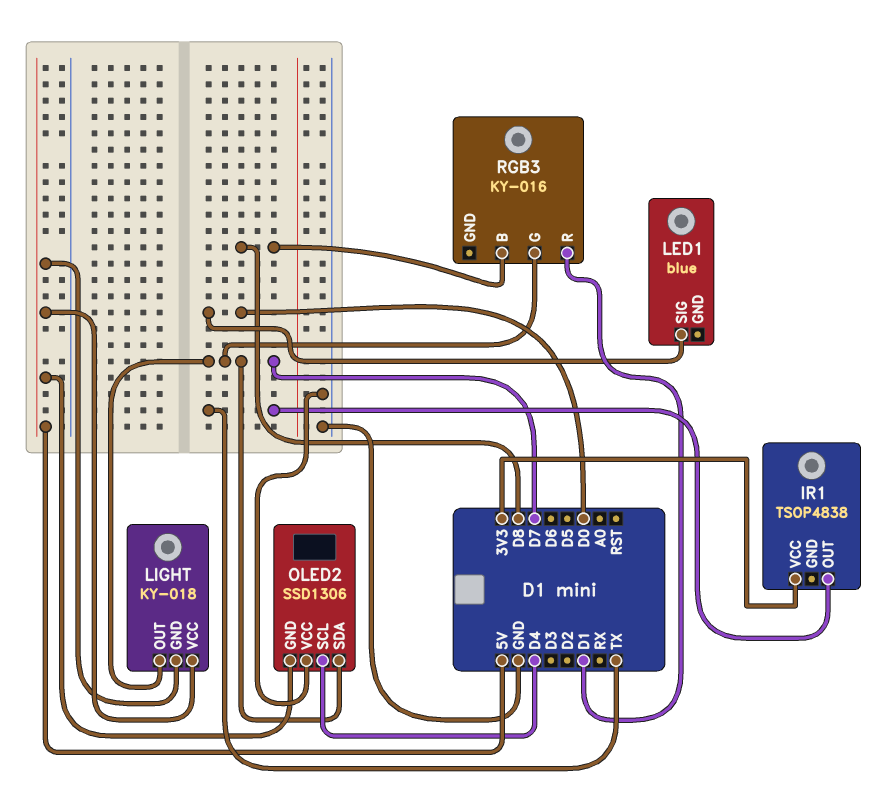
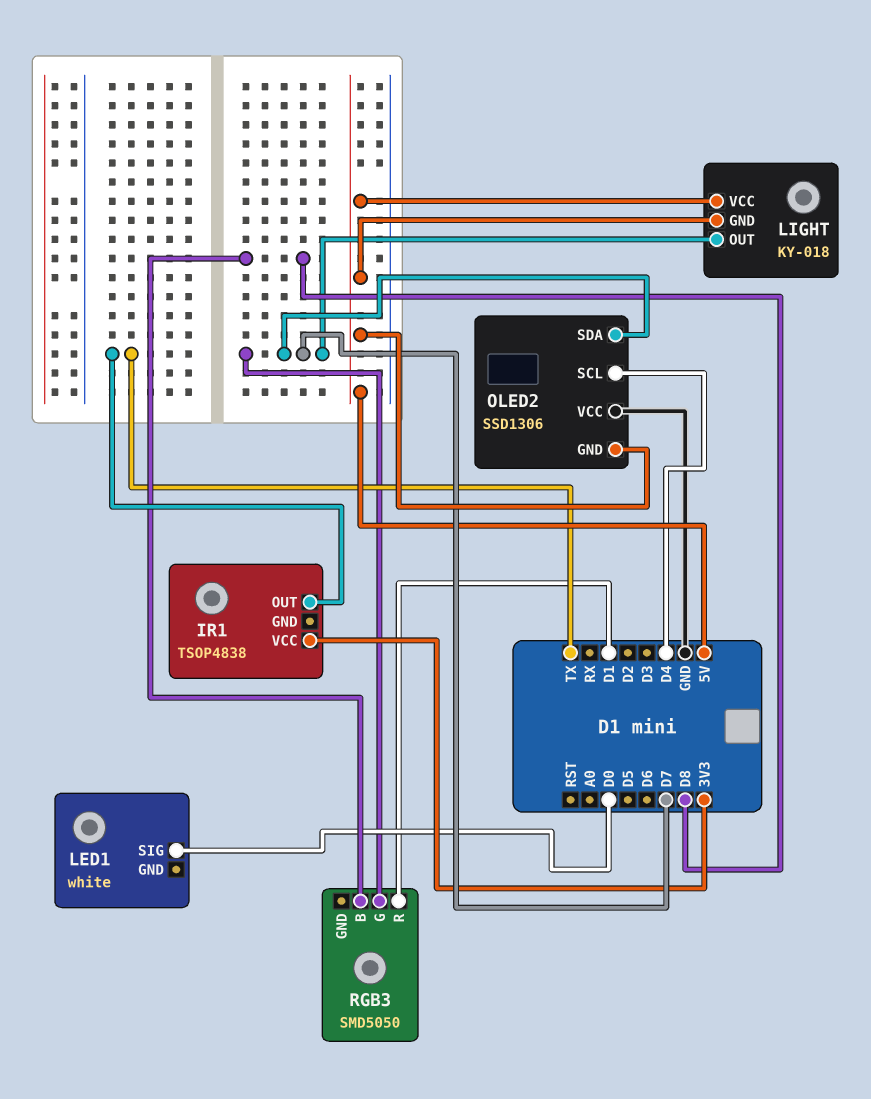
LED1: blue -> white
RGB3: KY-016 -> SMD5050

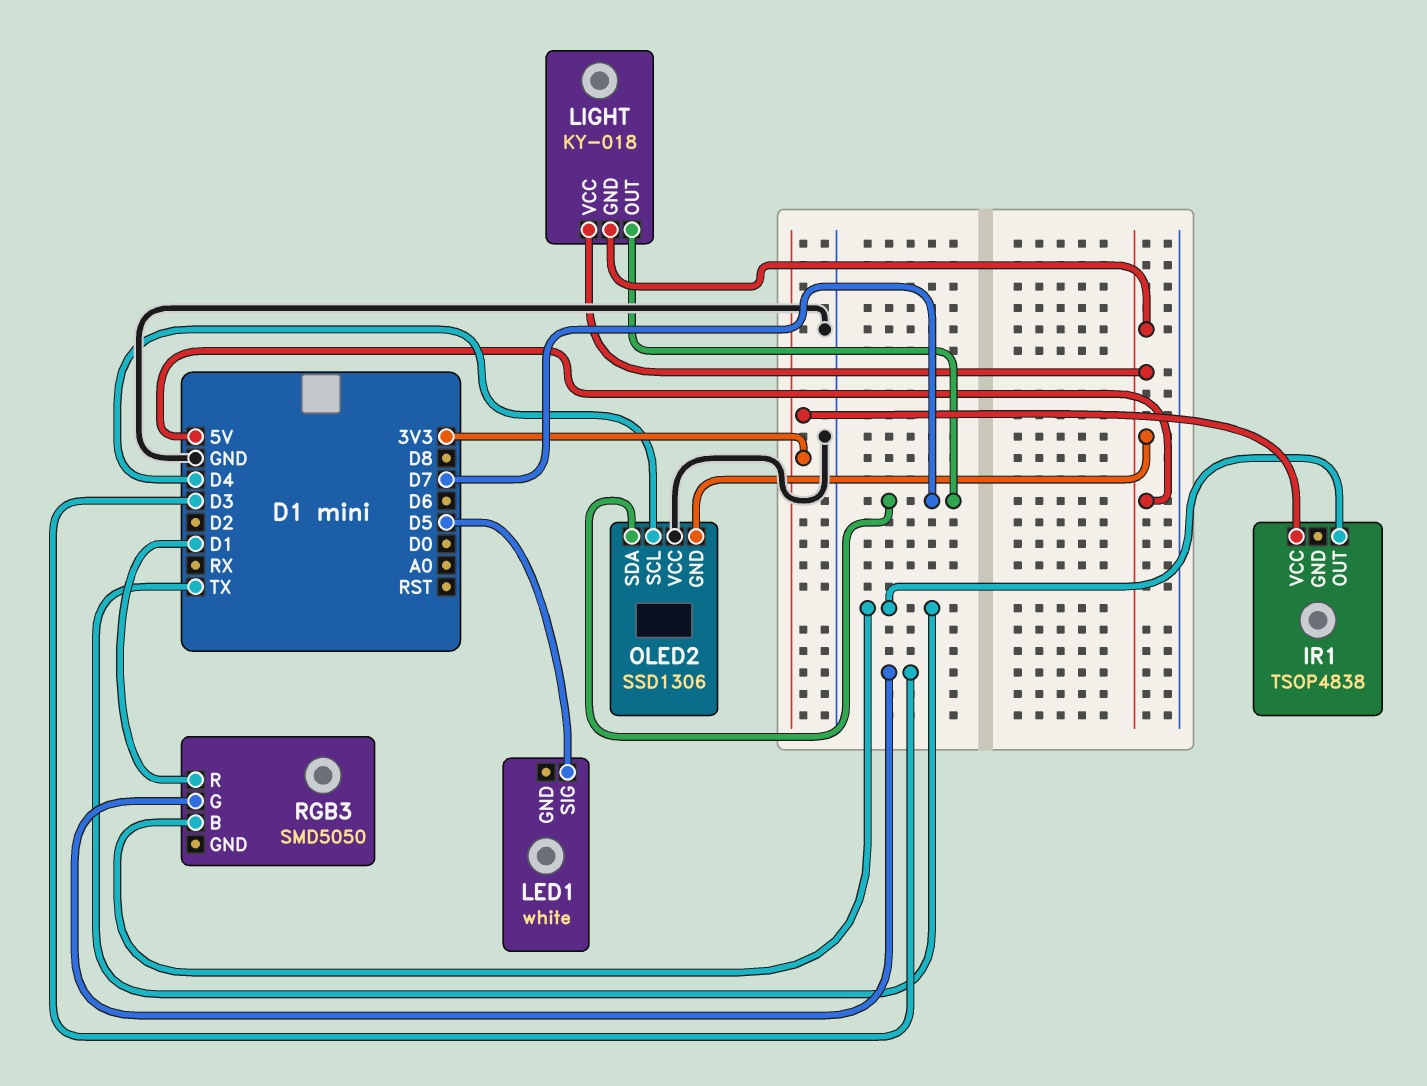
LED1 pin SIG: D0 -> D5
RGB3 pin B: D8 -> TX
RGB3 pin G: D7 -> D3

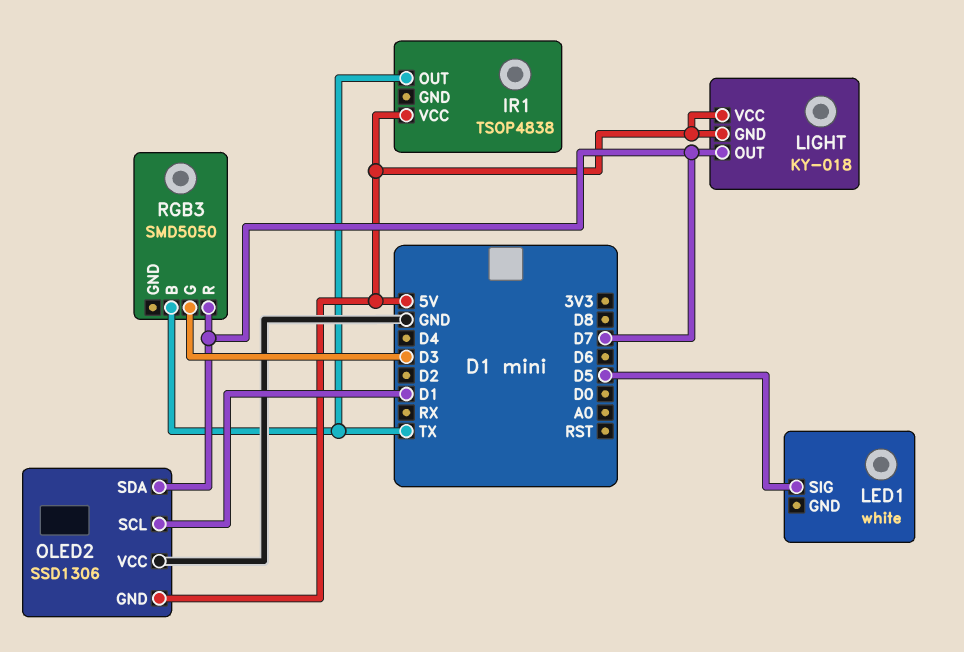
IR1 pin VCC: 3V3 -> 5V
OLED2 pin SCL: D4 -> D1
RGB3 pin R: D1 -> D7

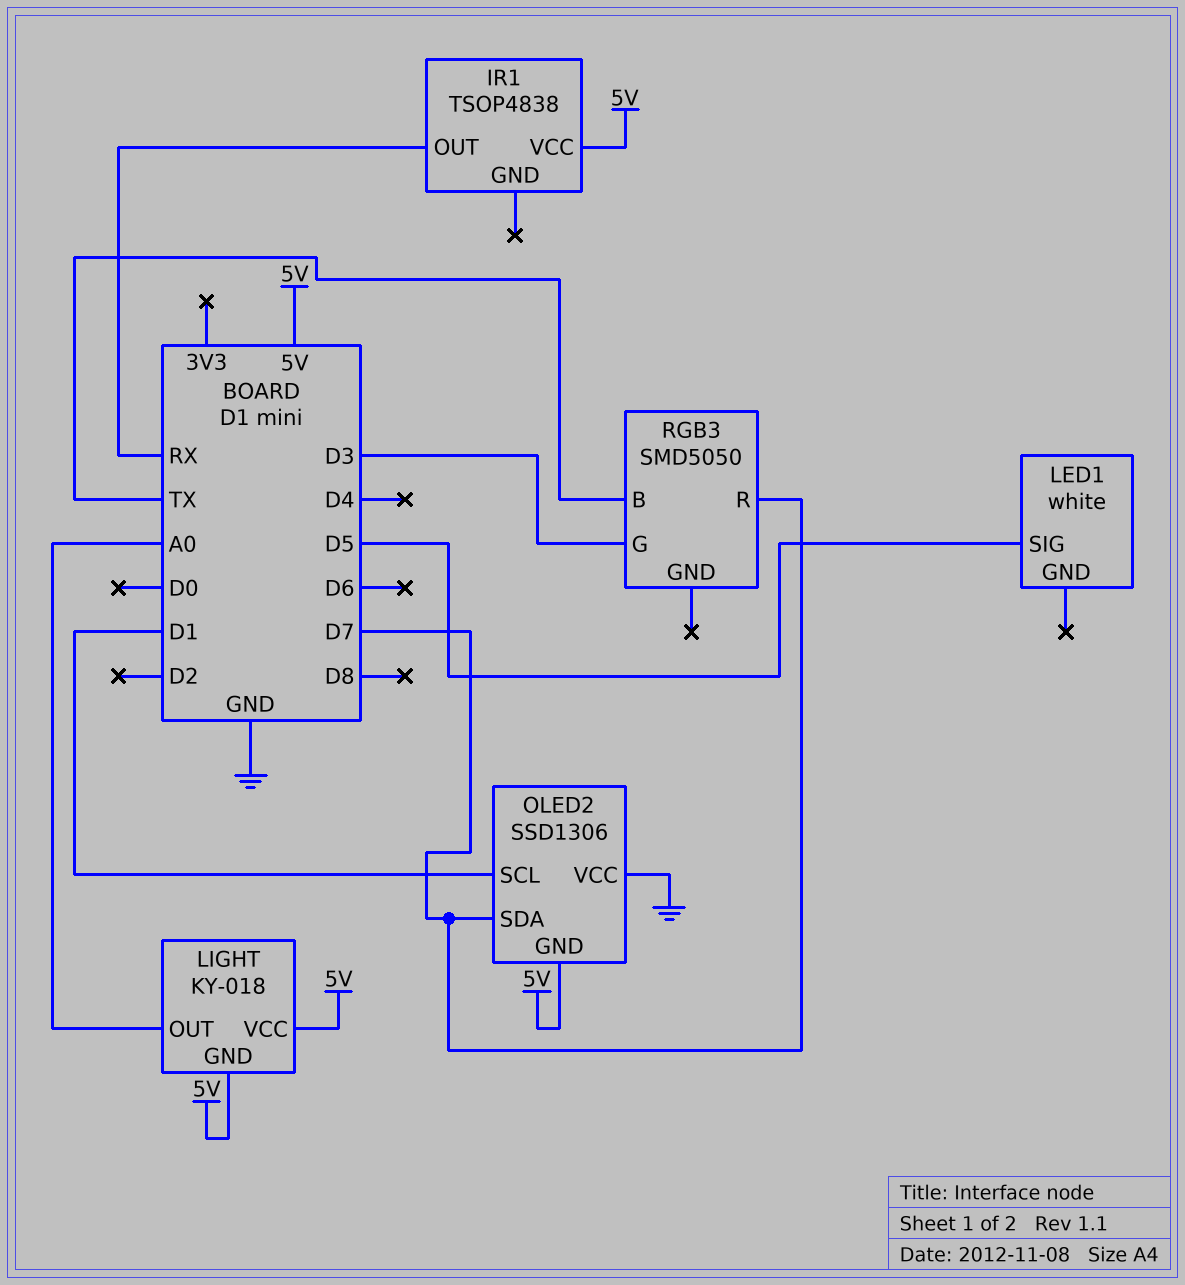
IR1 pin OUT: TX -> RX
LIGHT pin OUT: D7 -> A0

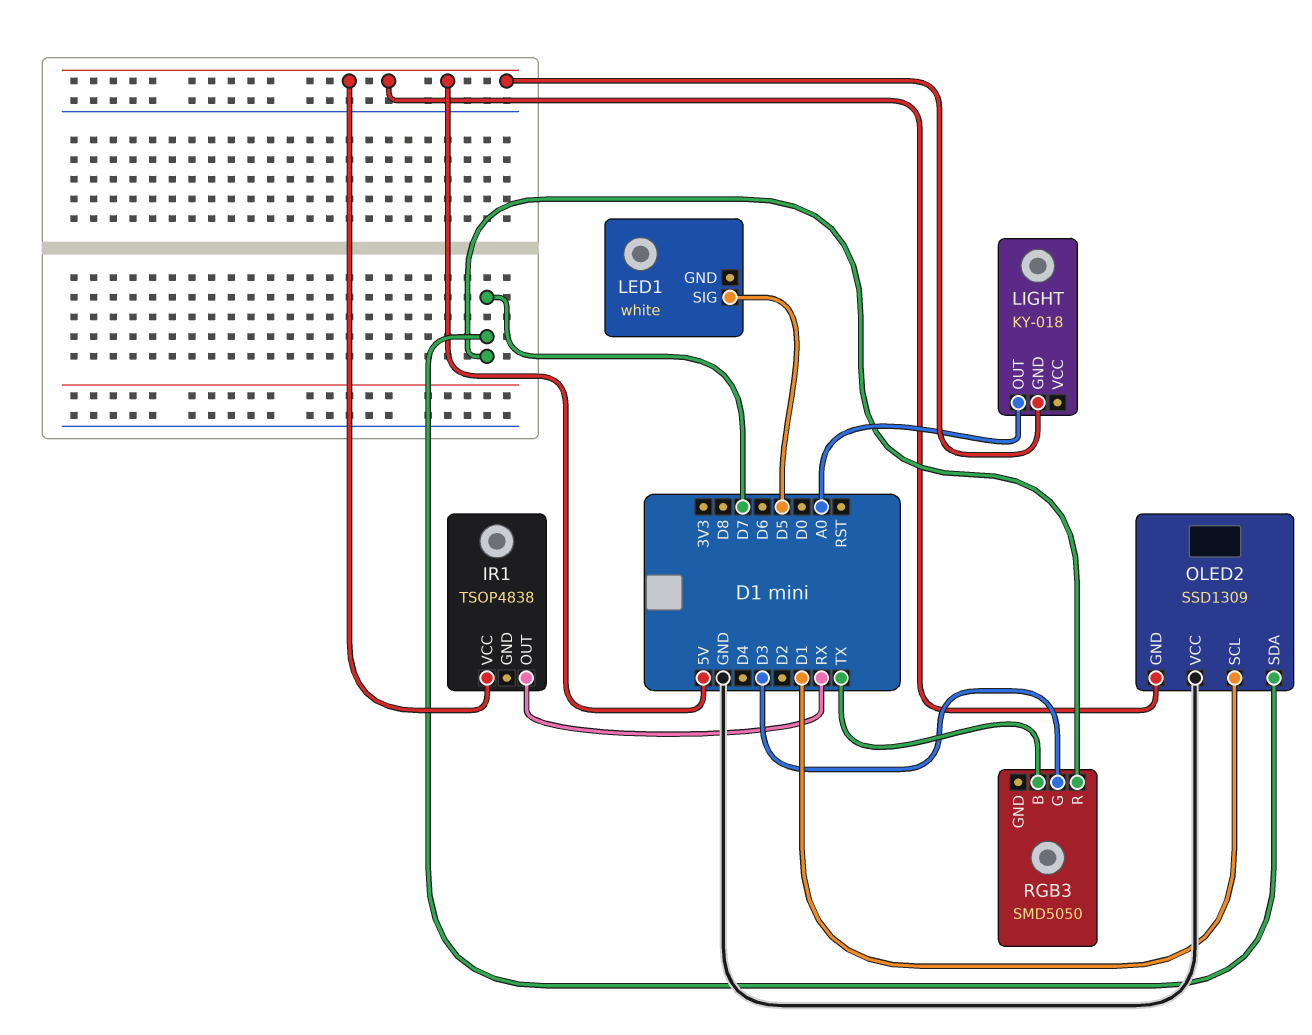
LIGHT pin VCC: 5V -> none
OLED2: SSD1306 -> SSD1309

